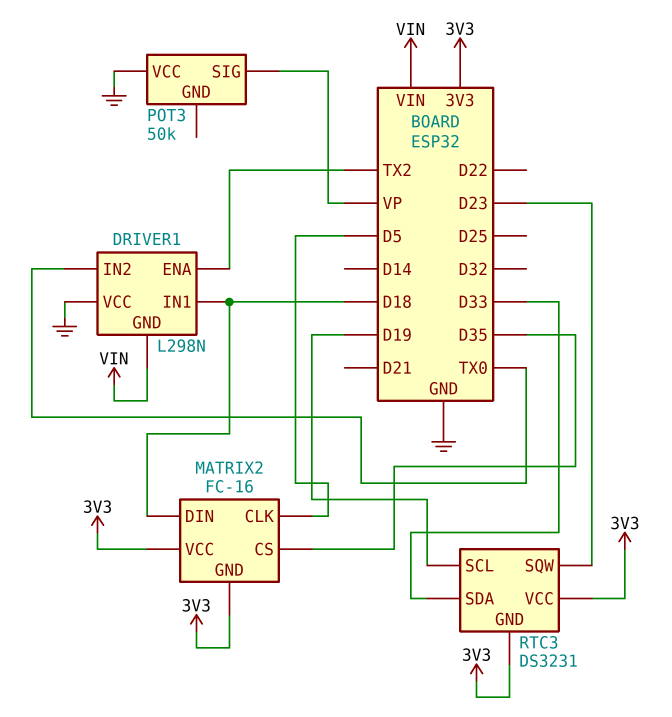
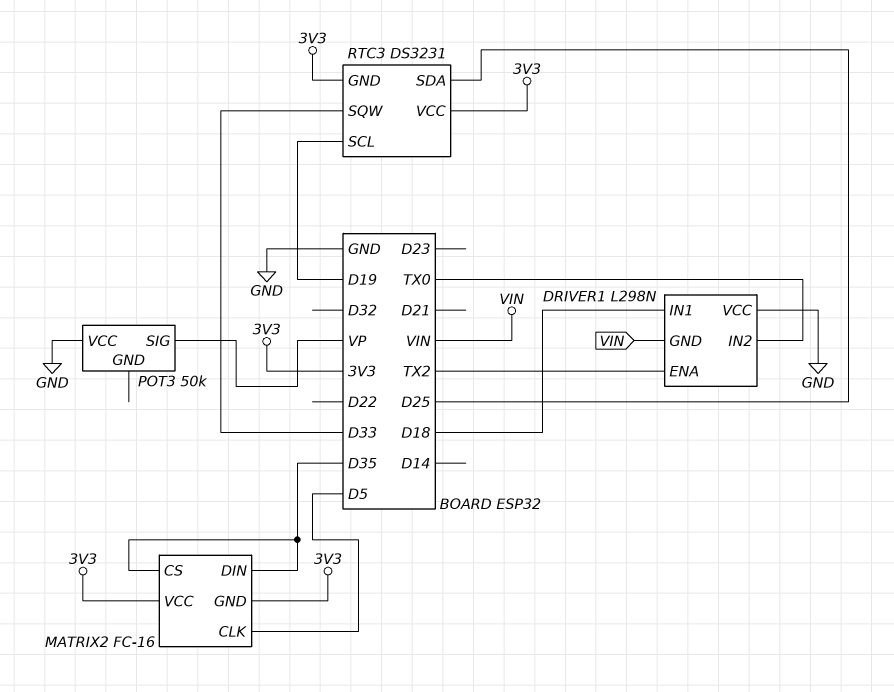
MATRIX2 pin DIN: D18 -> D35
RTC3 pin SDA: D33 -> D25
RTC3 pin SQW: D23 -> D33

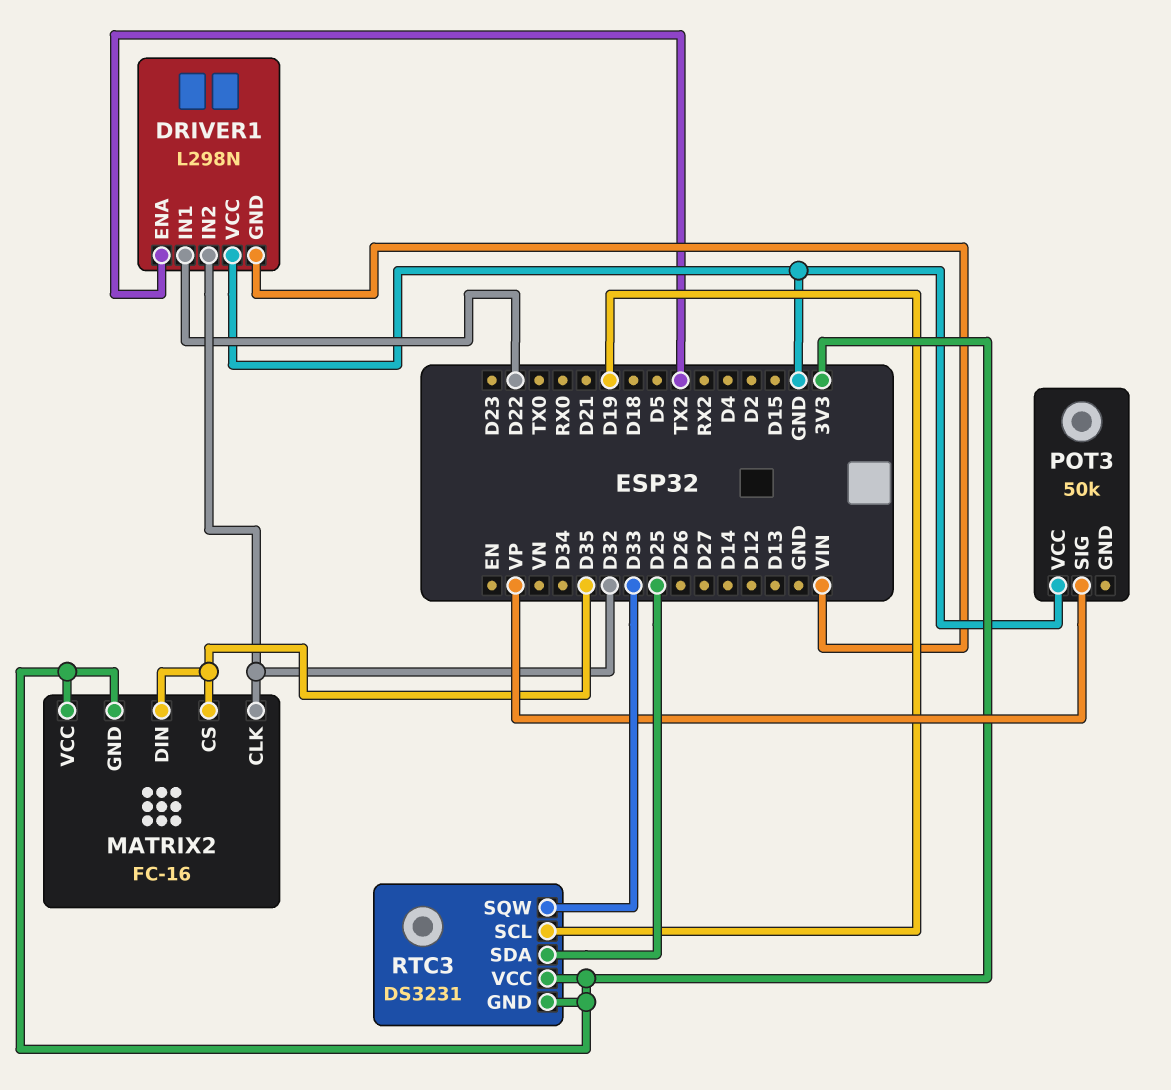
DRIVER1 pin IN1: D18 -> D22
DRIVER1 pin IN2: TX0 -> D32
MATRIX2 pin CLK: D5 -> D32

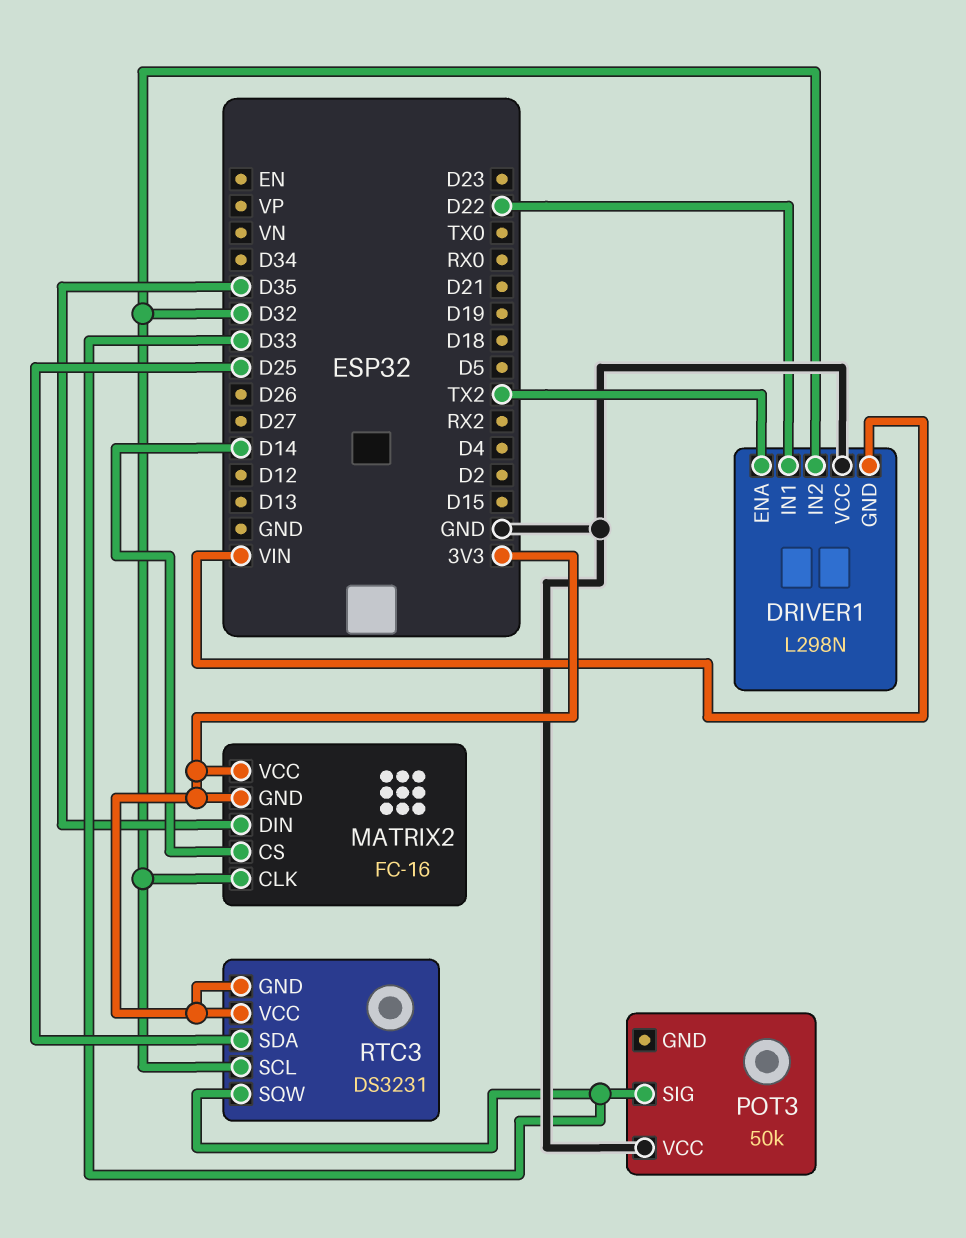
MATRIX2 pin CS: D35 -> D14
POT3 pin SIG: VP -> D33
RTC3 pin SCL: D19 -> D32

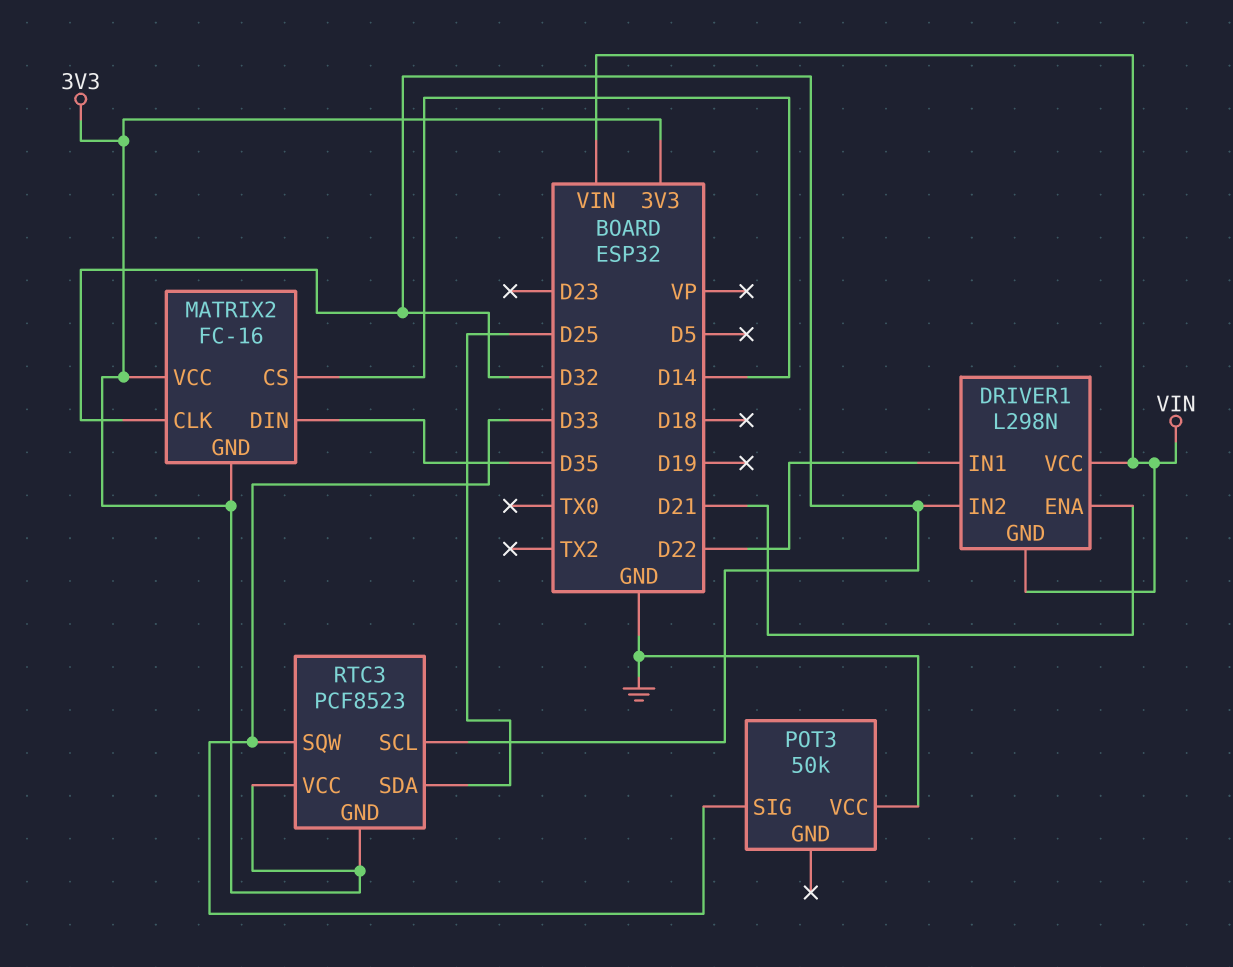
DRIVER1 pin ENA: TX2 -> D21
DRIVER1 pin VCC: GND -> VIN
RTC3: DS3231 -> PCF8523

